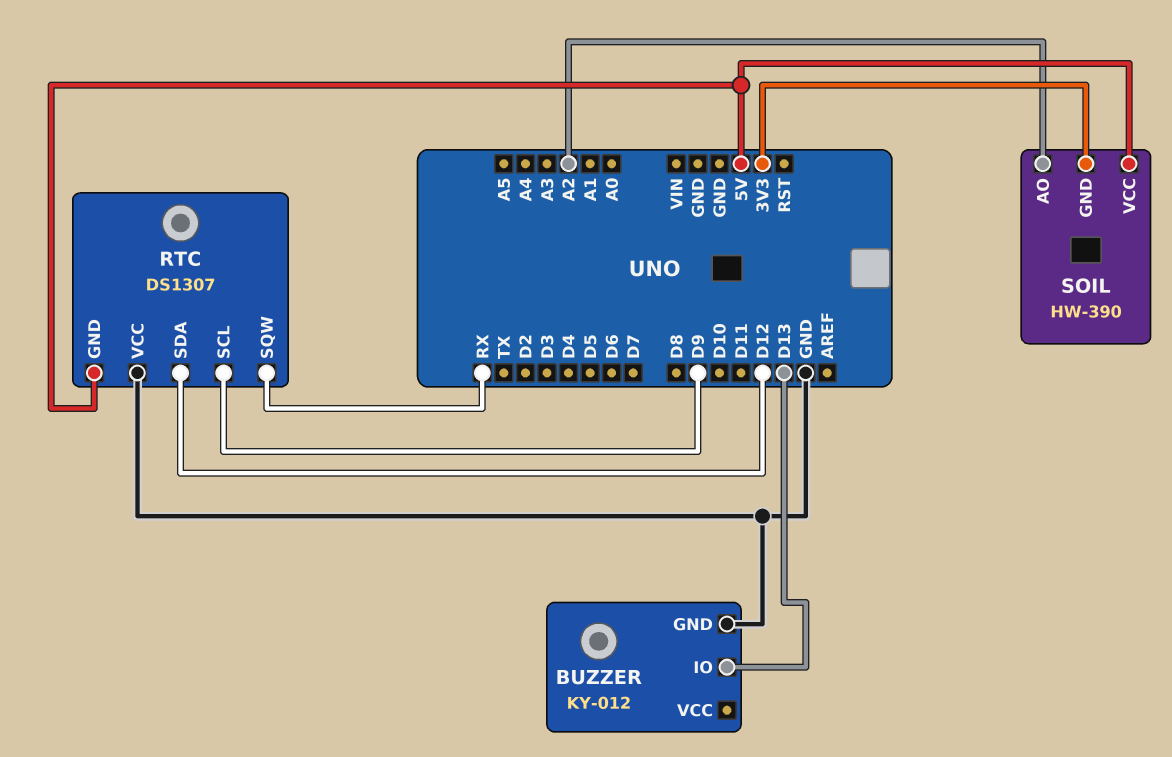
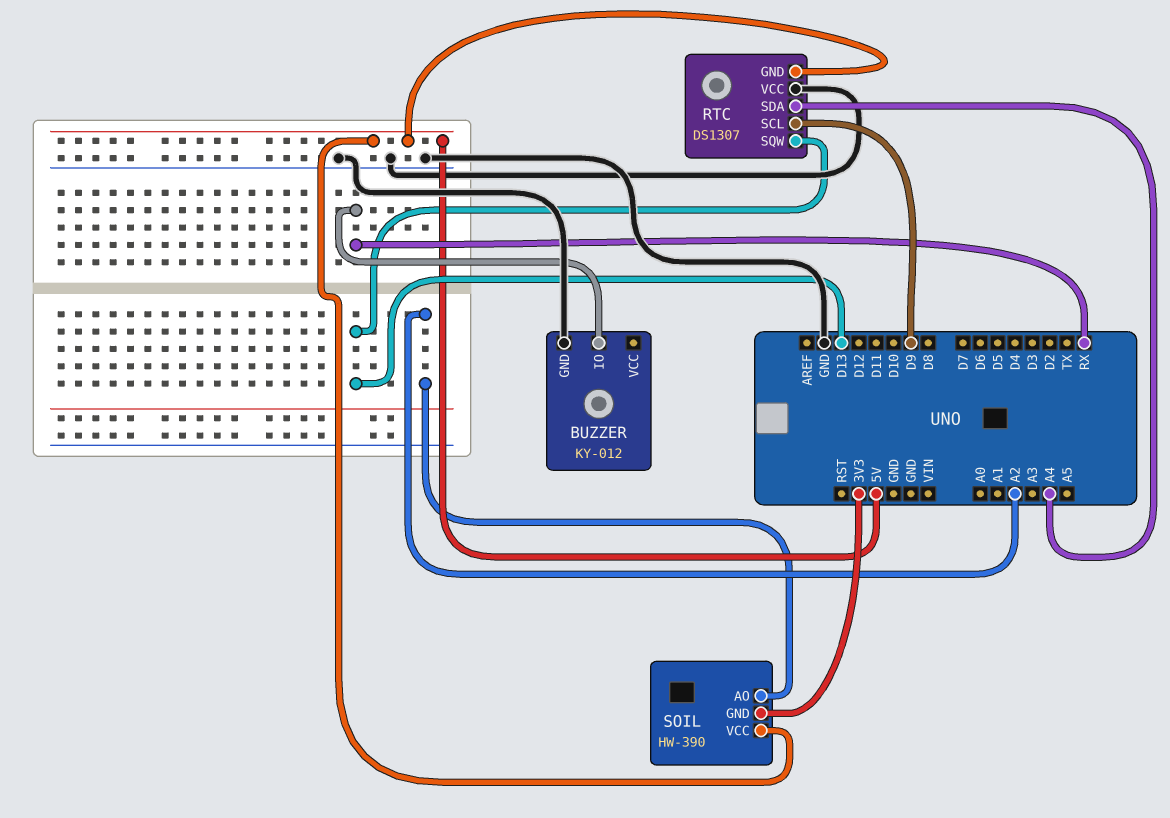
BUZZER pin IO: D13 -> RX
RTC pin SDA: D12 -> A4
RTC pin SQW: RX -> D13

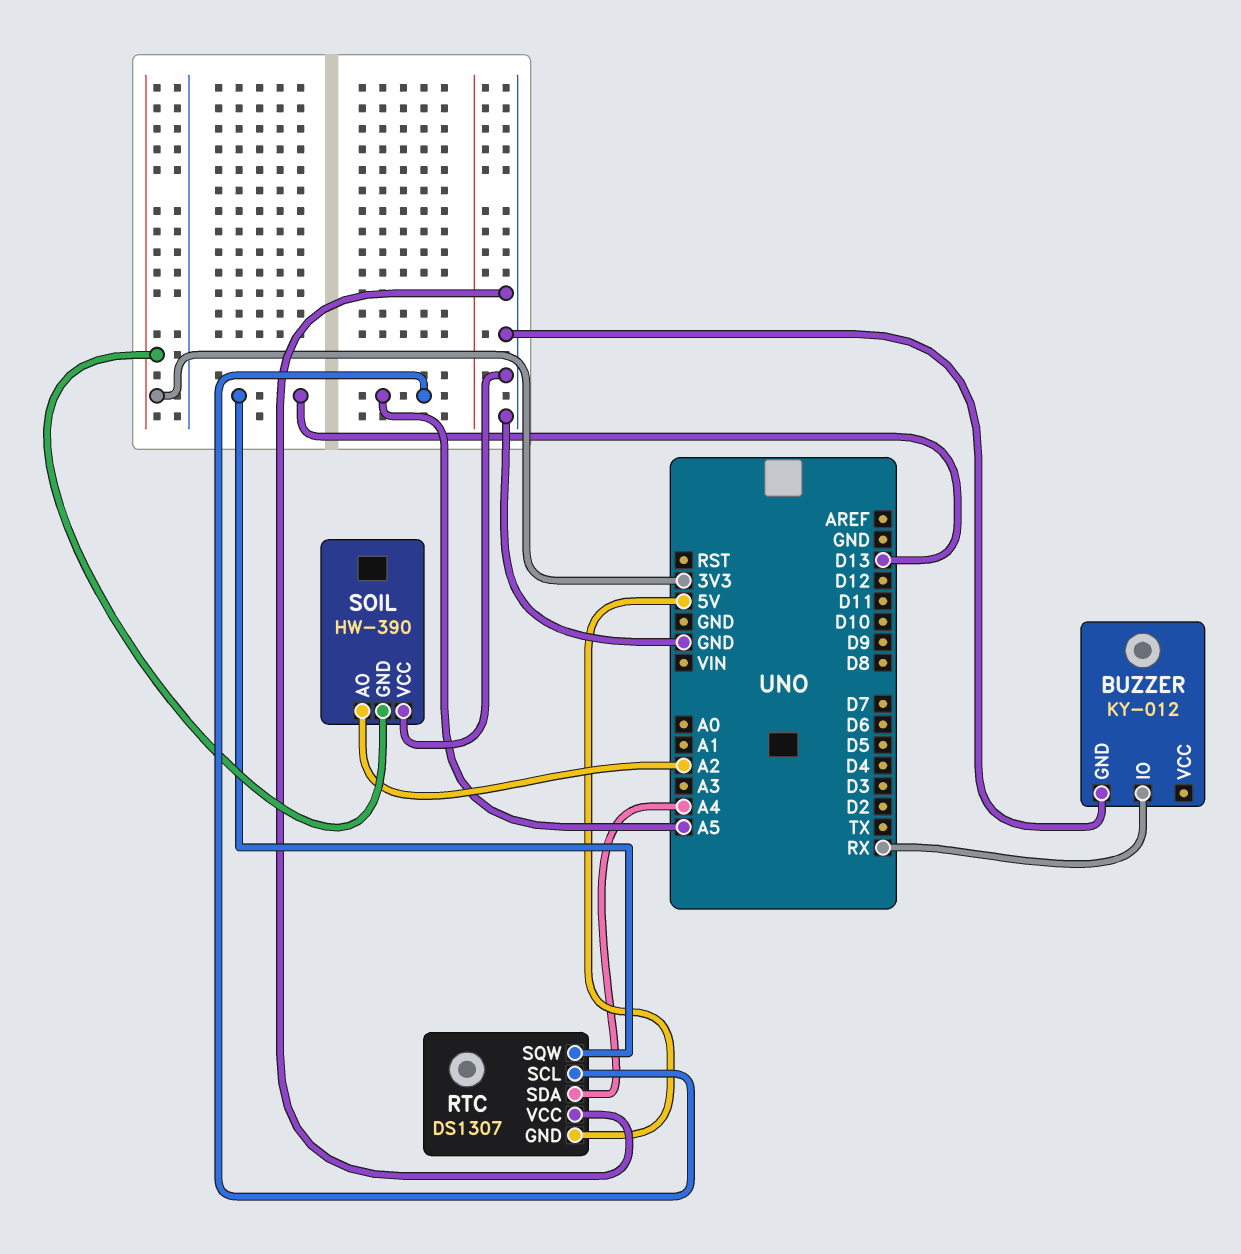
RTC pin SCL: D9 -> A5
SOIL pin VCC: 5V -> GND

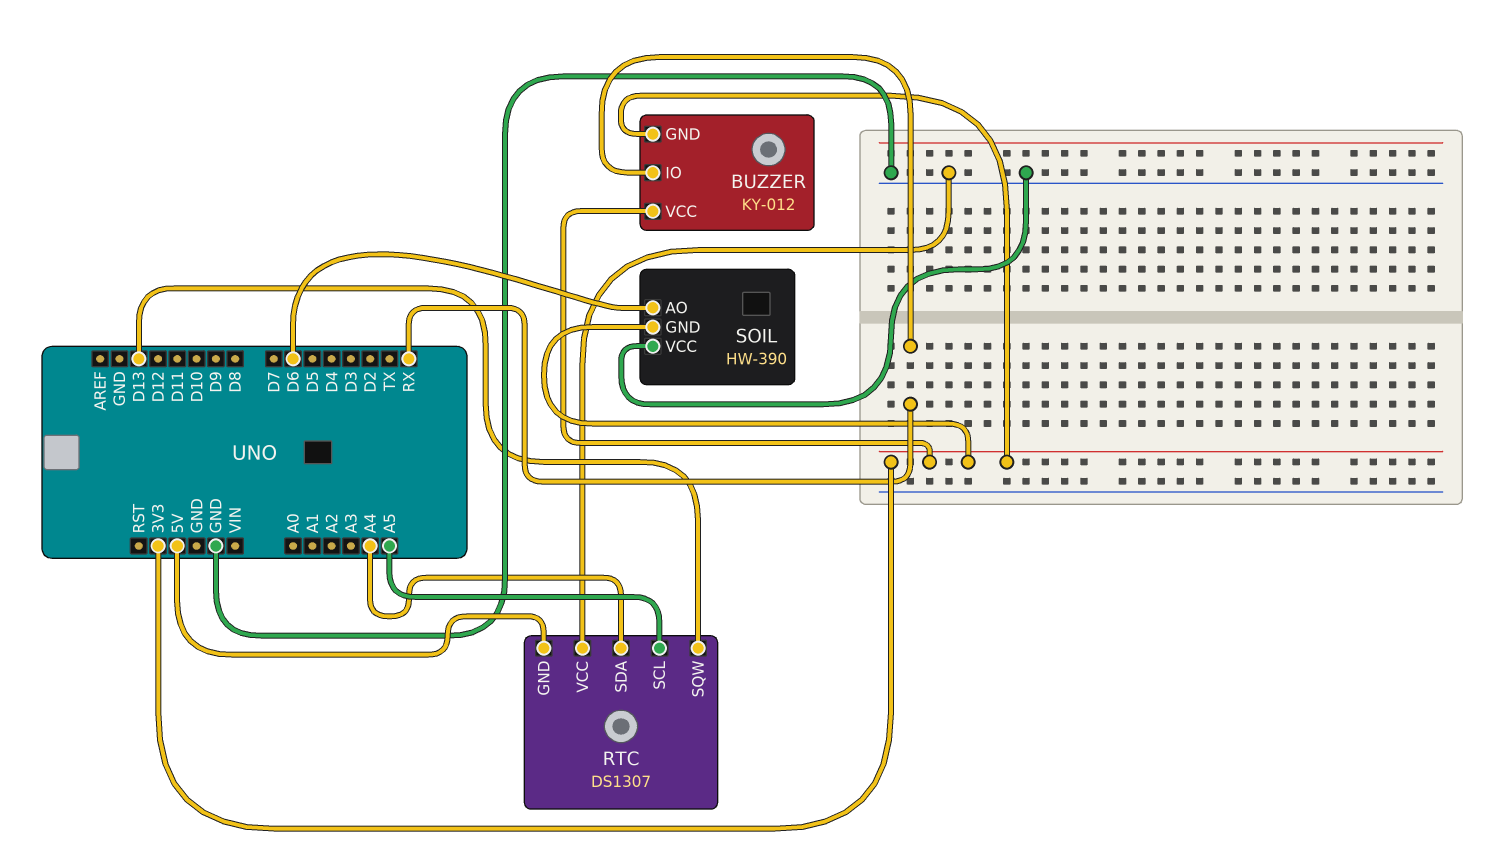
BUZZER pin GND: GND -> 3V3
BUZZER pin VCC: none -> 3V3
SOIL pin AO: A2 -> D6

